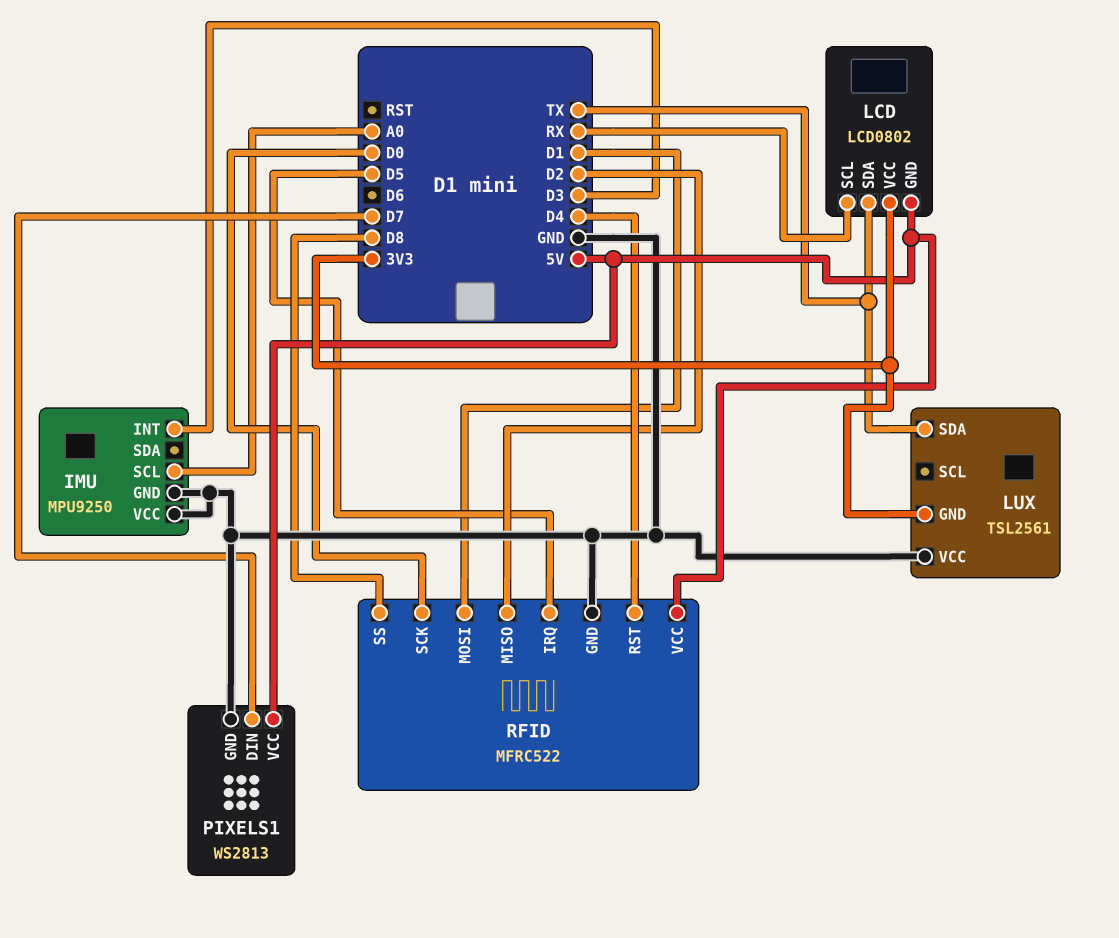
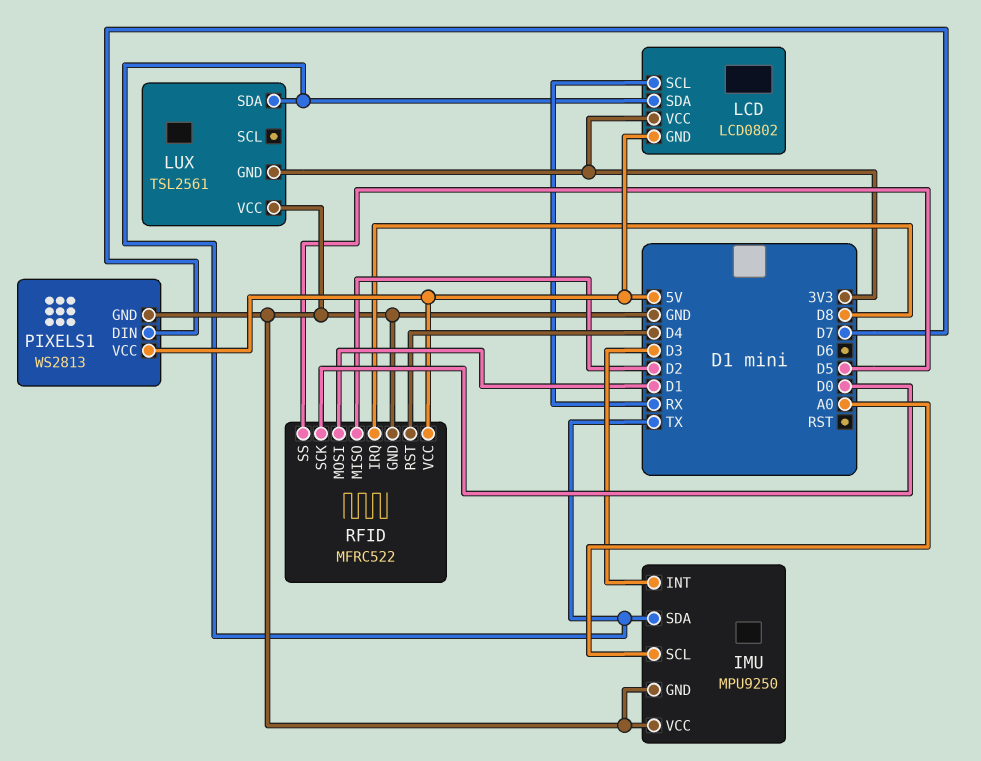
IMU pin SDA: none -> TX
RFID pin IRQ: D5 -> D8
RFID pin SS: D8 -> D5

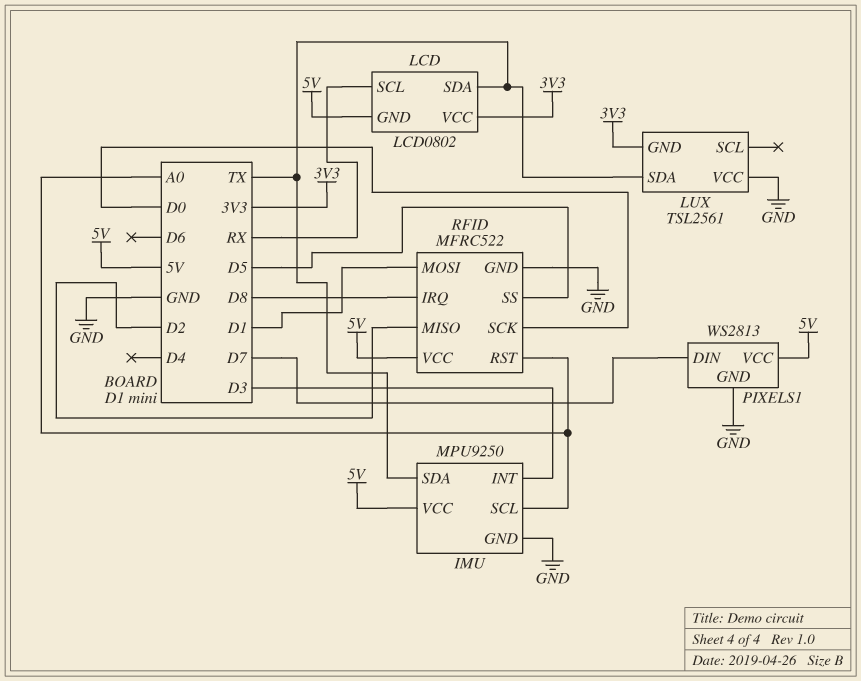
IMU pin VCC: GND -> 5V
RFID pin RST: D4 -> A0

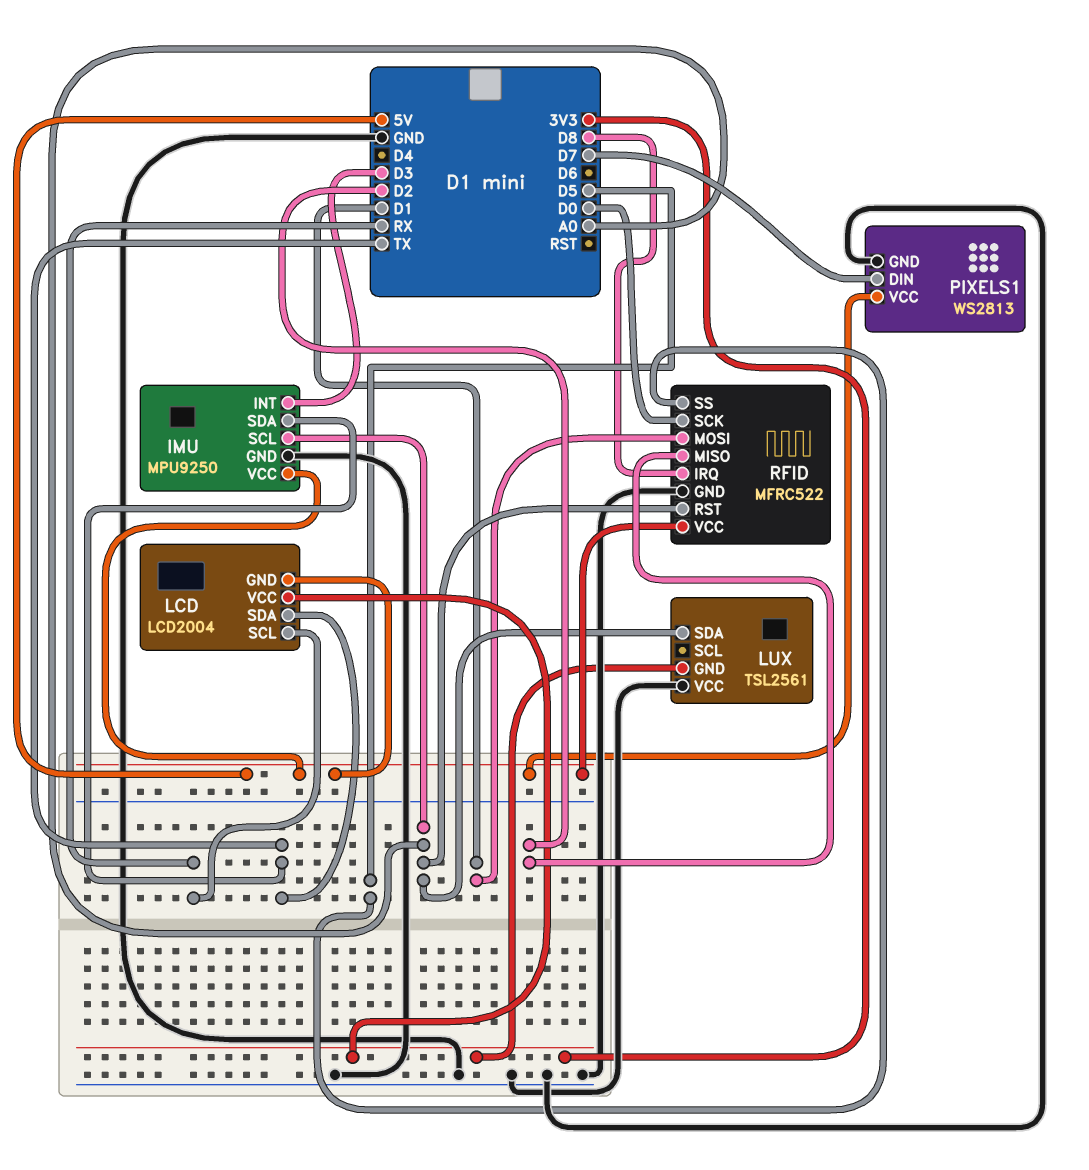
LCD: LCD0802 -> LCD2004
LUX pin SDA: TX -> A0

